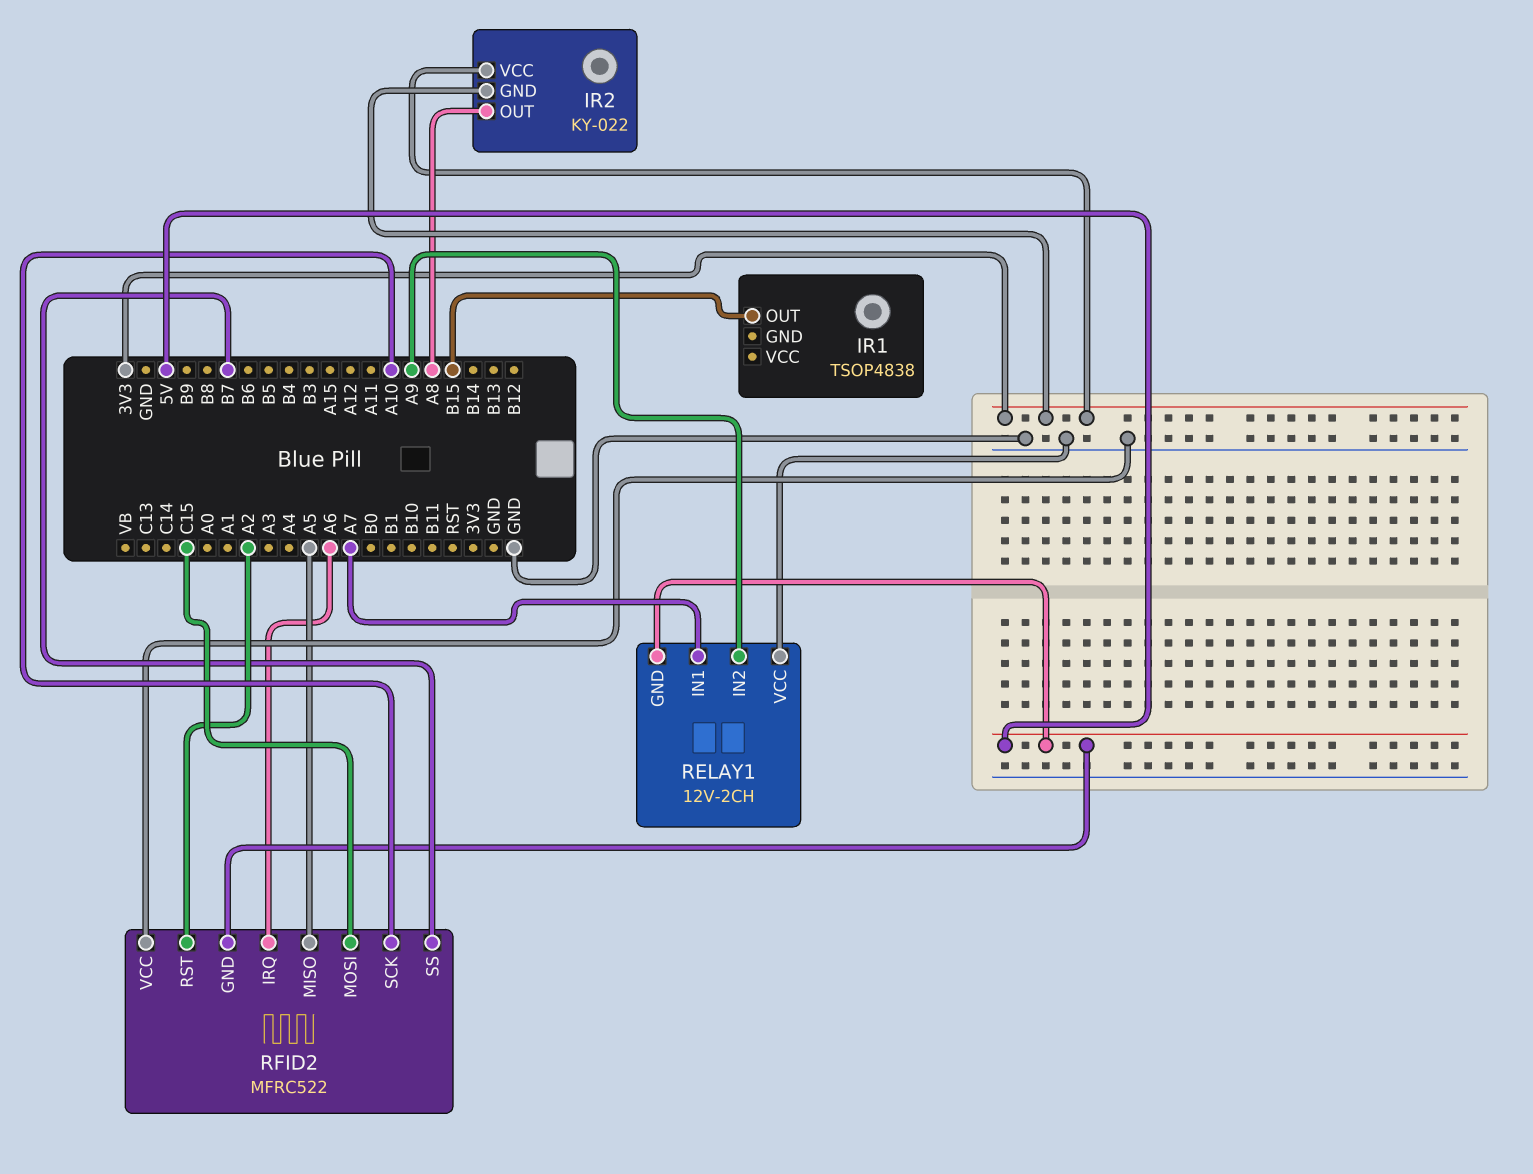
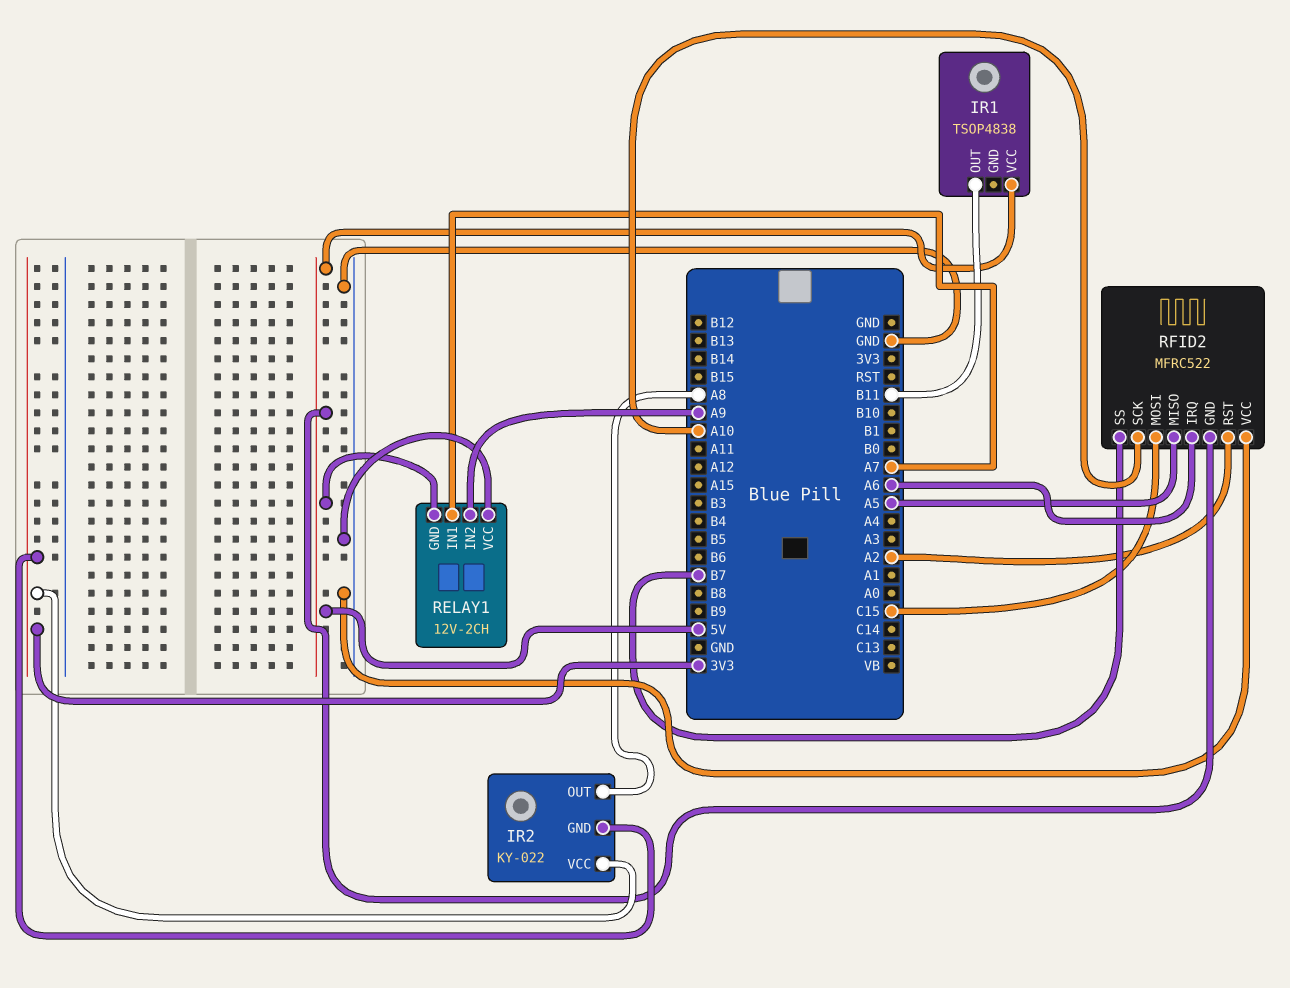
IR1 pin OUT: B15 -> B11
IR1 pin VCC: none -> 5V

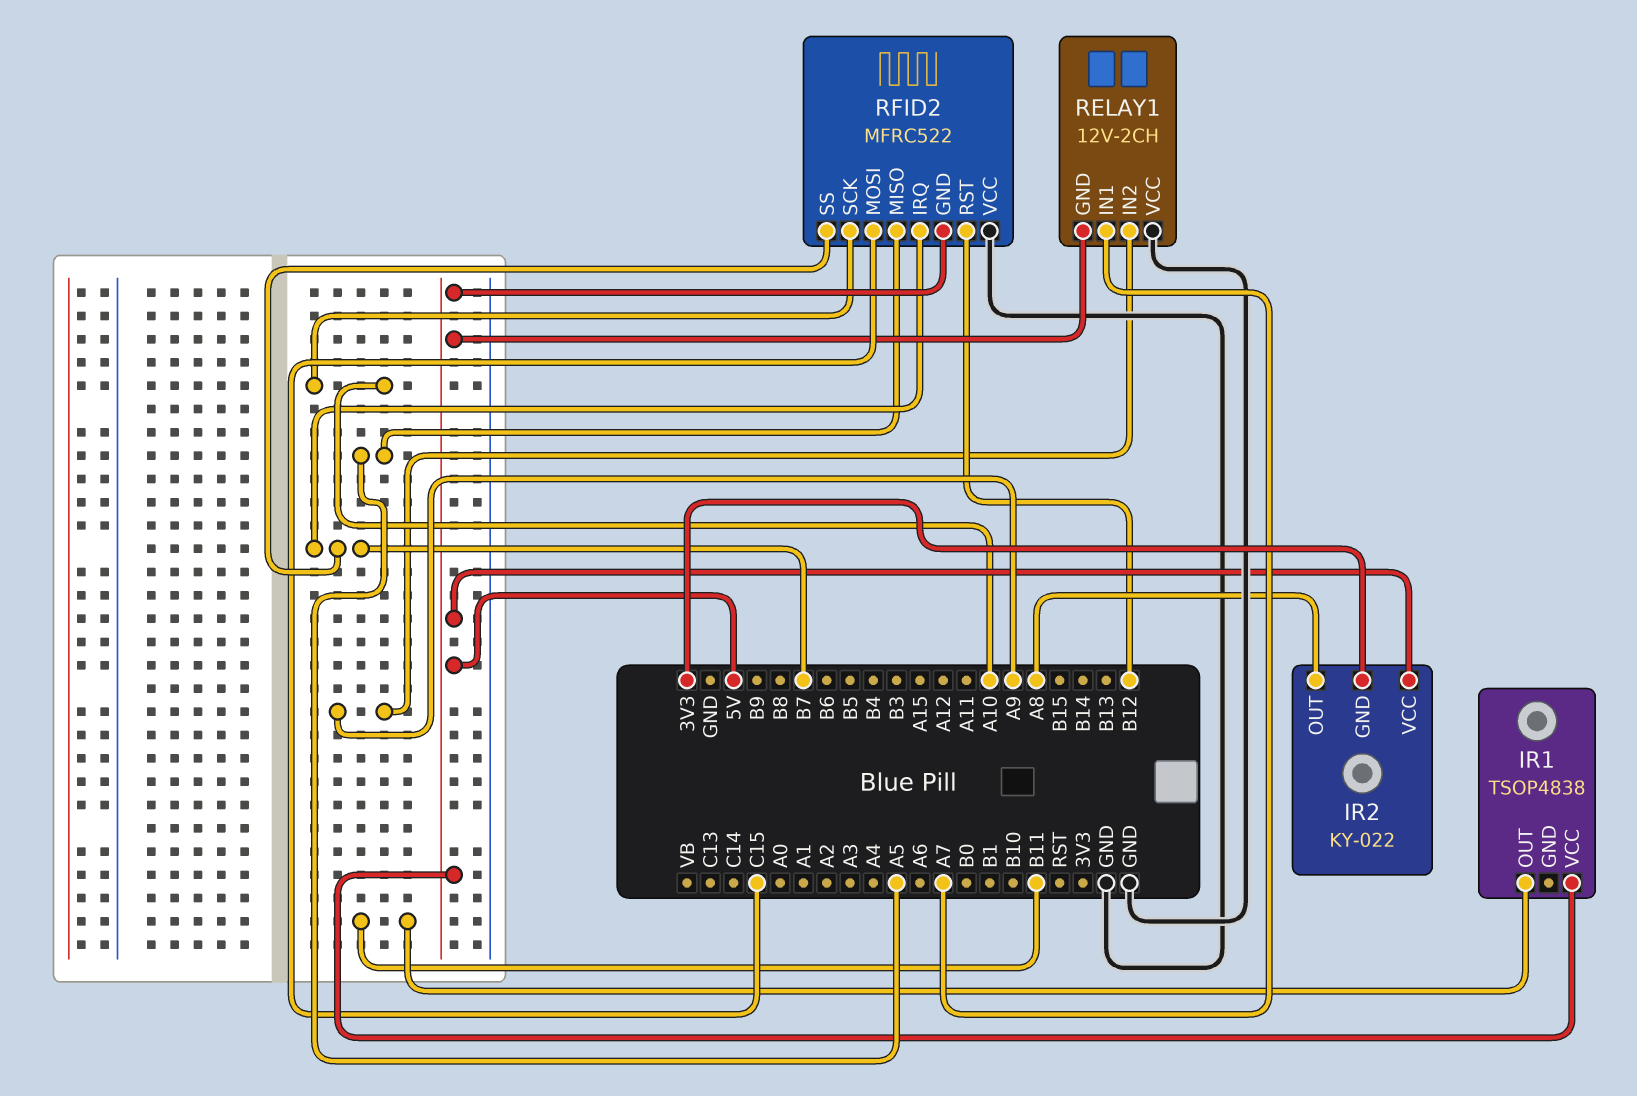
IR2 pin VCC: 3V3 -> 5V
RFID2 pin IRQ: A6 -> B7
RFID2 pin RST: A2 -> B12

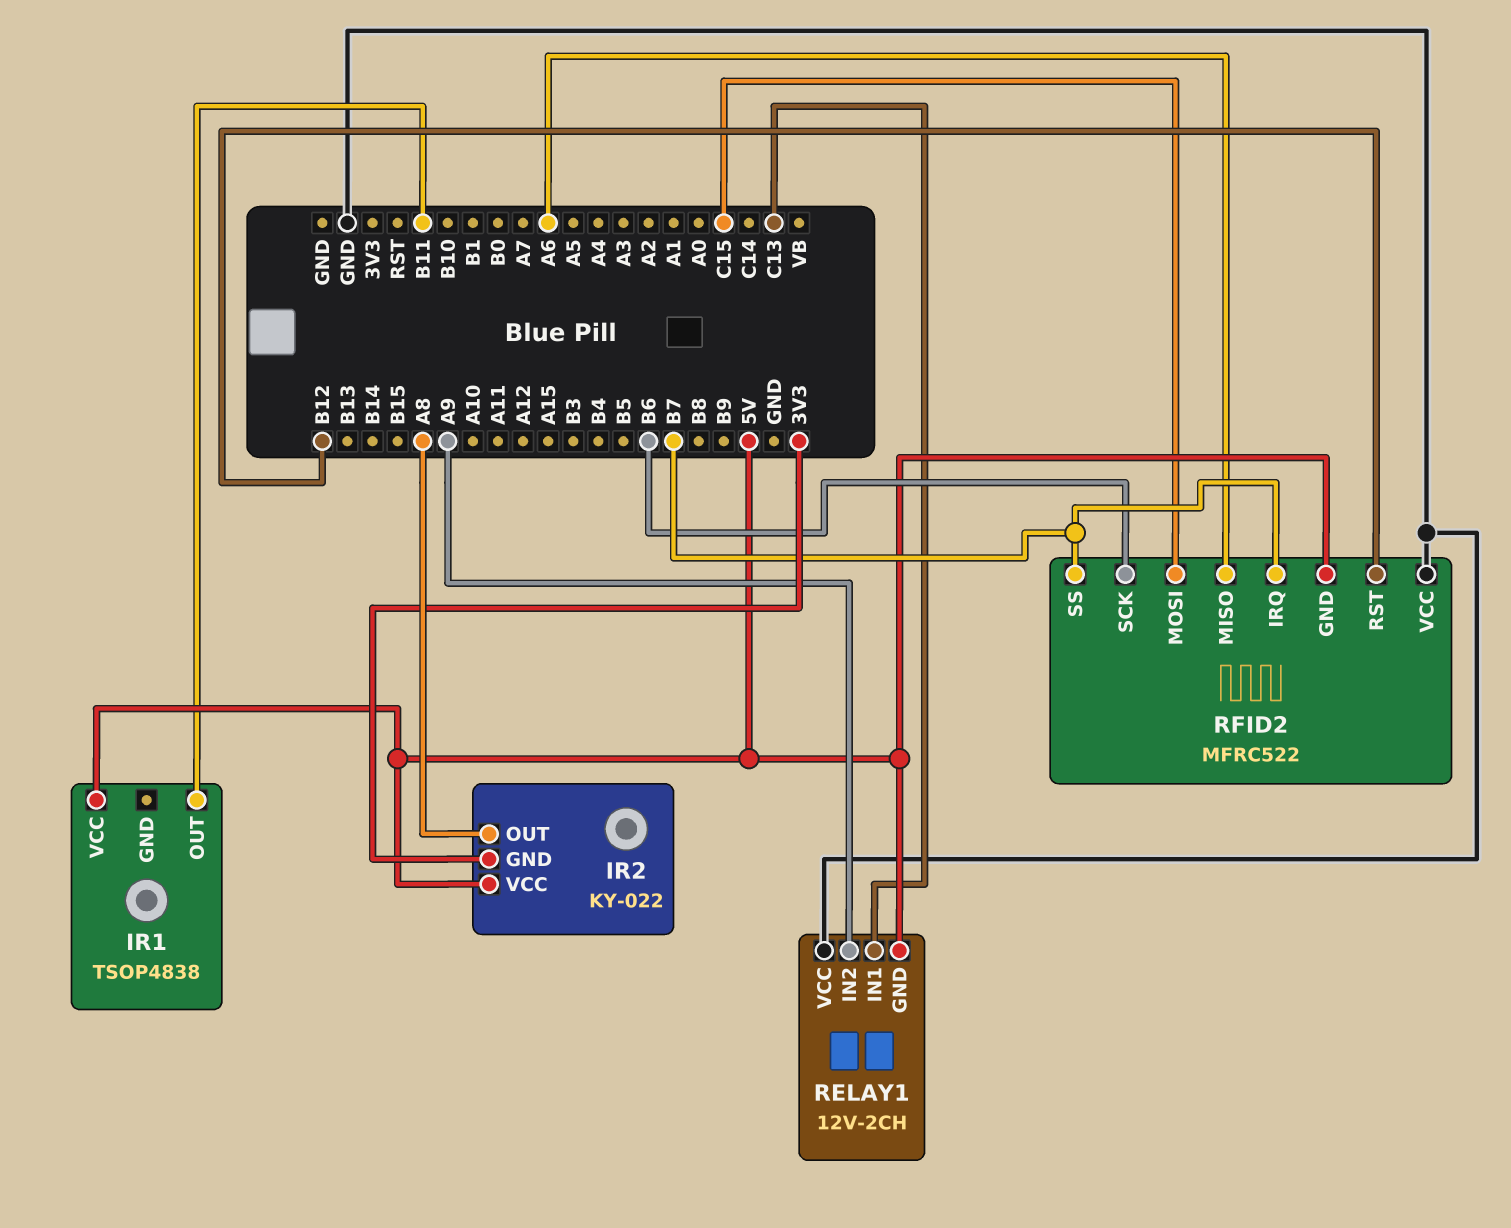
RELAY1 pin IN1: A7 -> C13
RFID2 pin MISO: A5 -> A6
RFID2 pin SCK: A10 -> B6

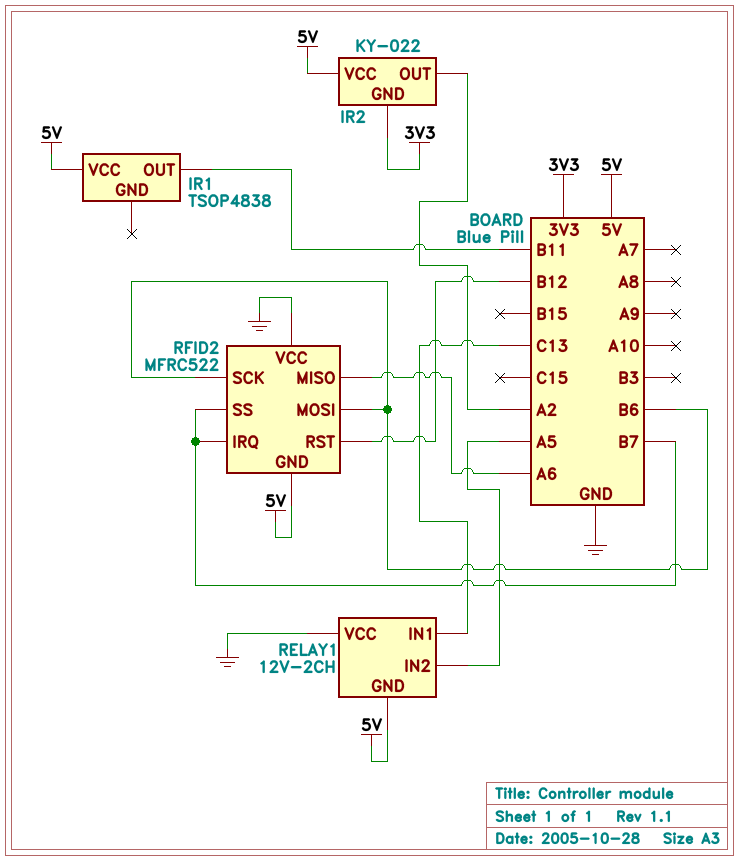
IR2 pin OUT: A8 -> A2
RELAY1 pin IN2: A9 -> A5
RFID2 pin MOSI: C15 -> B6

